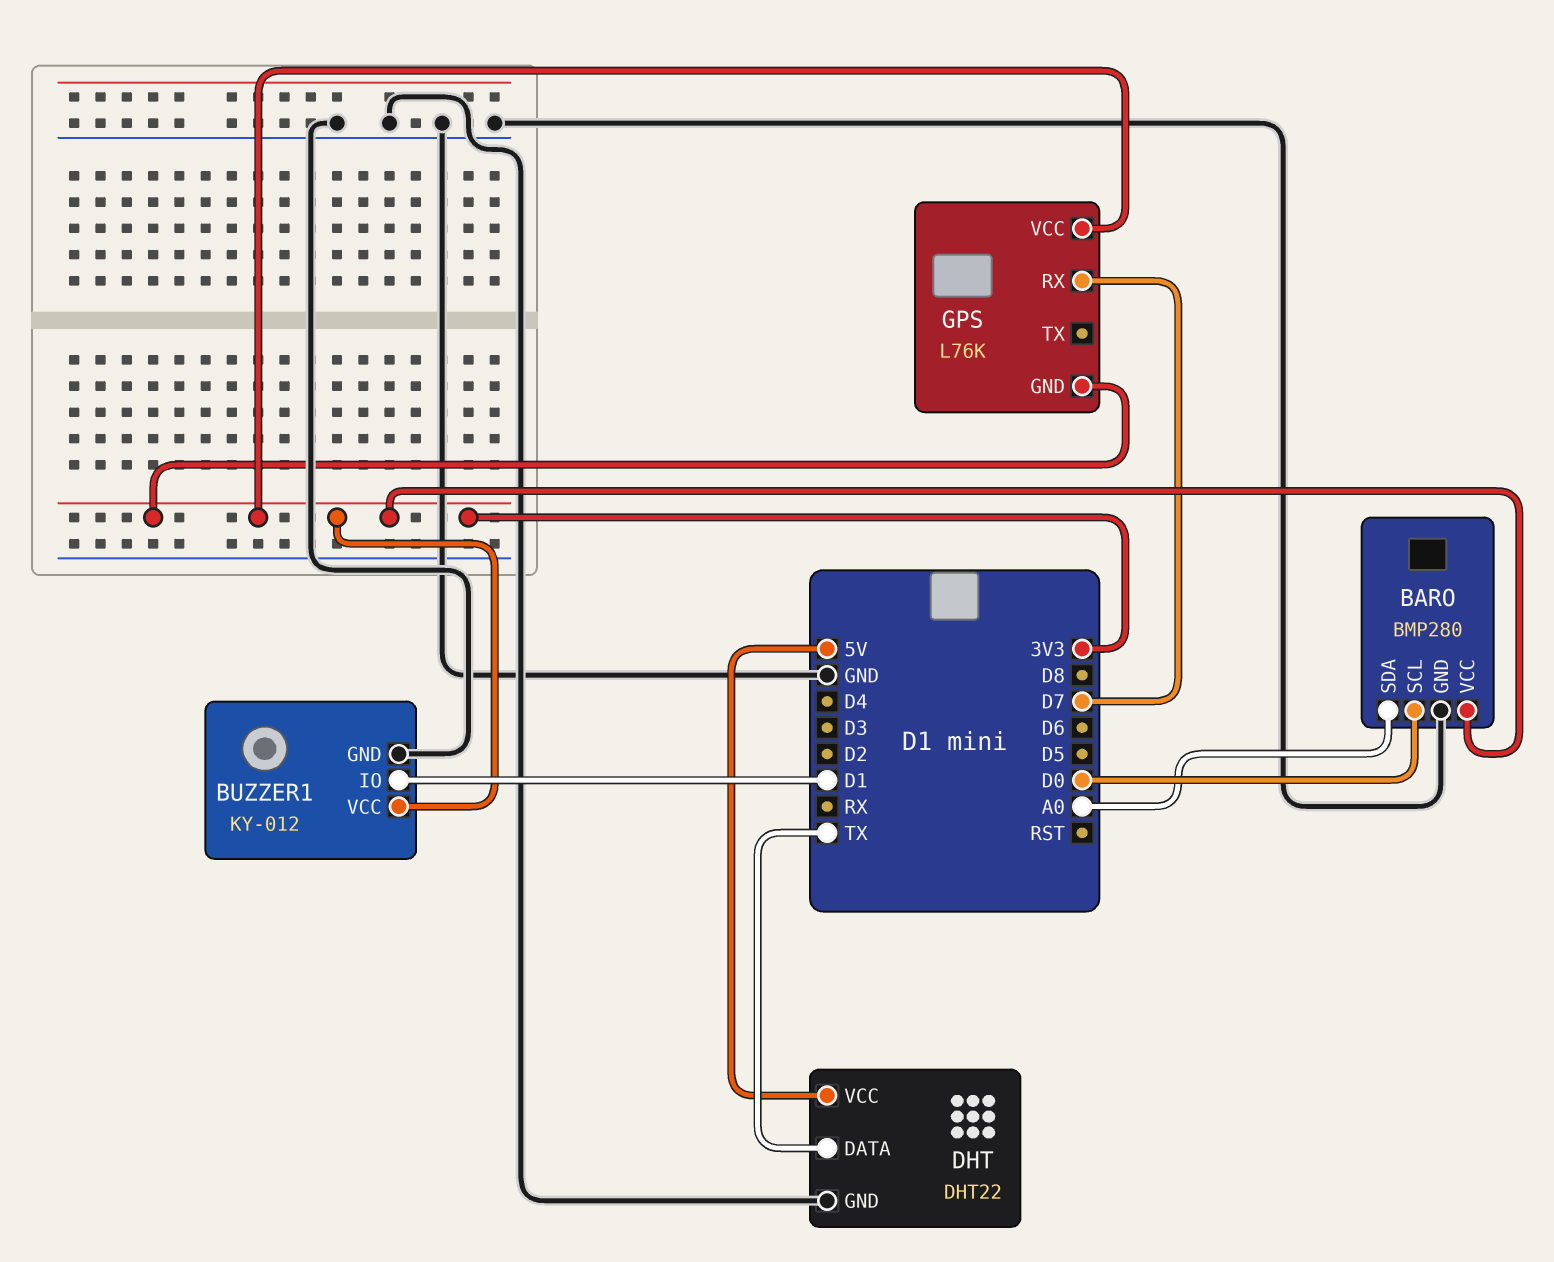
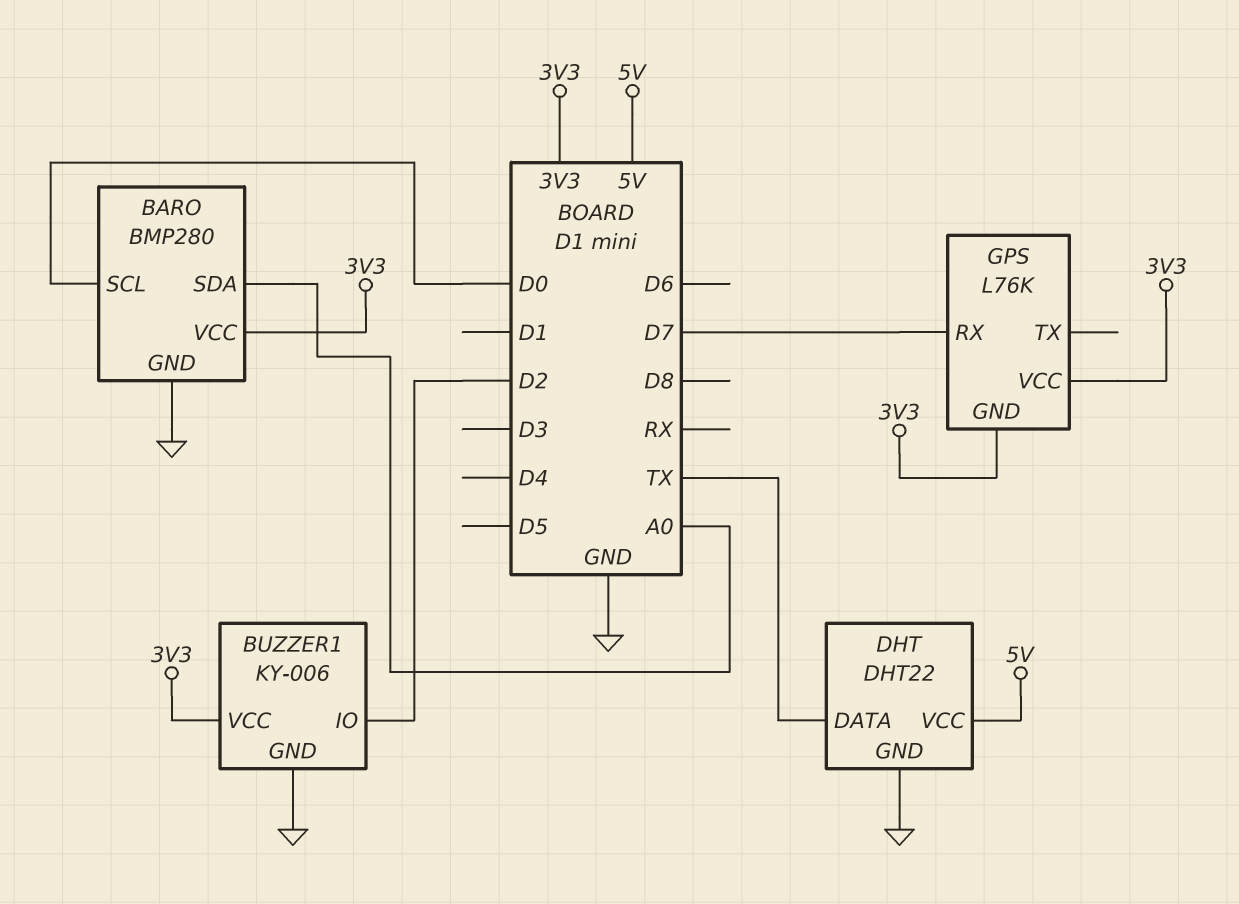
BUZZER1: KY-012 -> KY-006
BUZZER1 pin IO: D1 -> D2

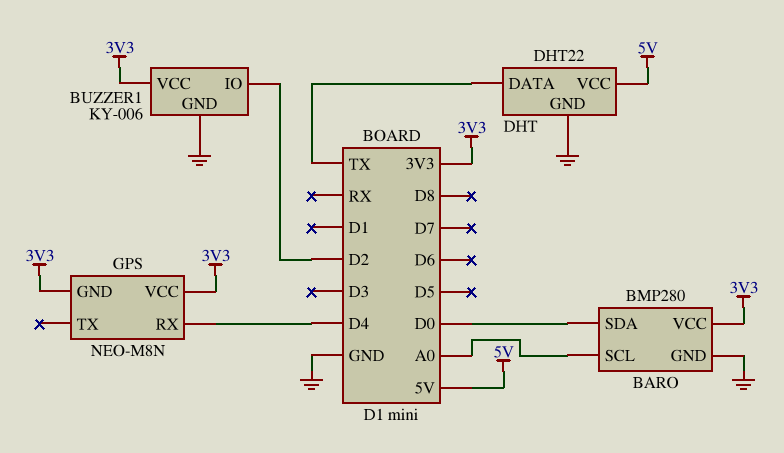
BARO pin SCL: D0 -> A0
BARO pin SDA: A0 -> D0
GPS: L76K -> NEO-M8N
GPS pin RX: D7 -> D4

